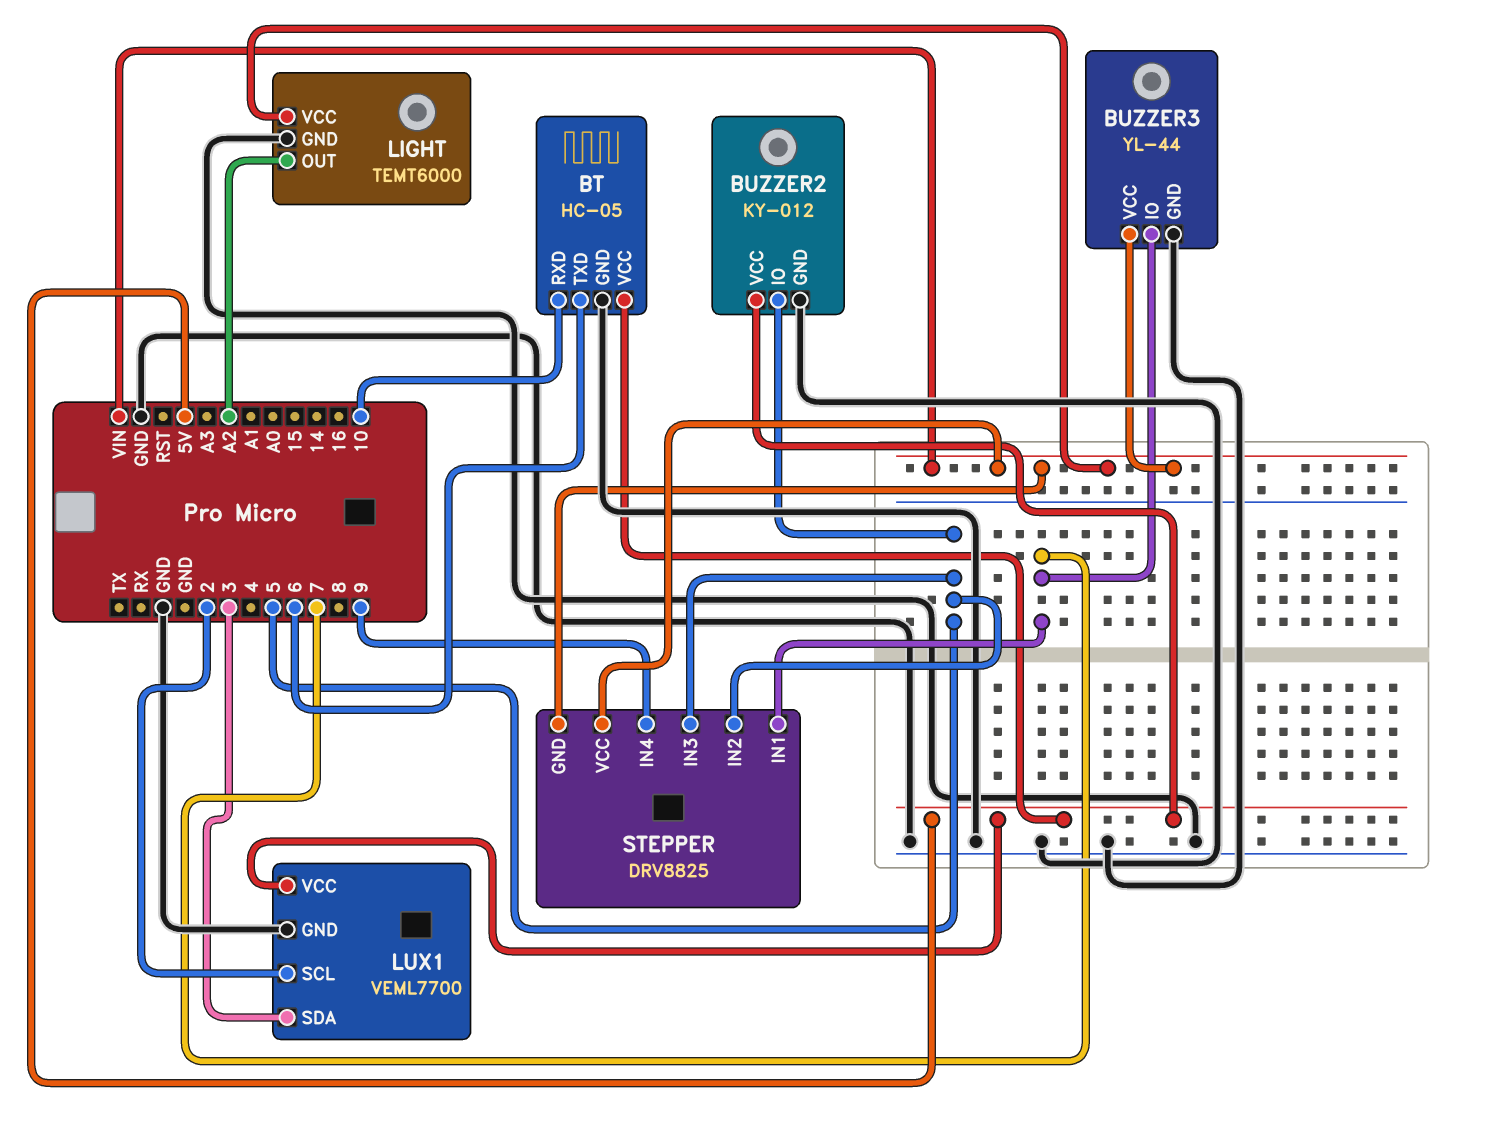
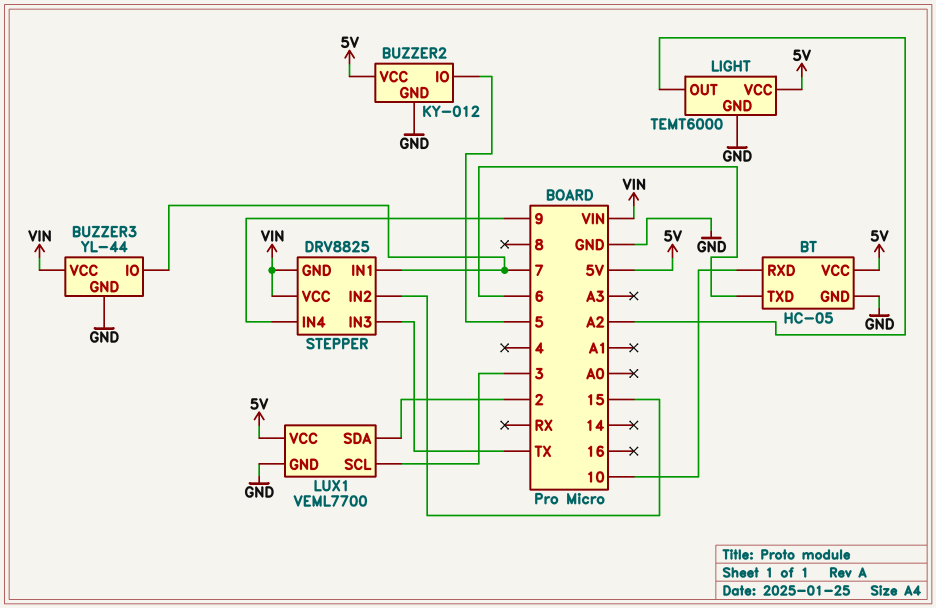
LIGHT pin VCC: VIN -> 5V
LUX1 pin SCL: 2 -> 3
LUX1 pin SDA: 3 -> 2
STEPPER pin IN2: 5 -> 15
STEPPER pin IN3: 5 -> TX

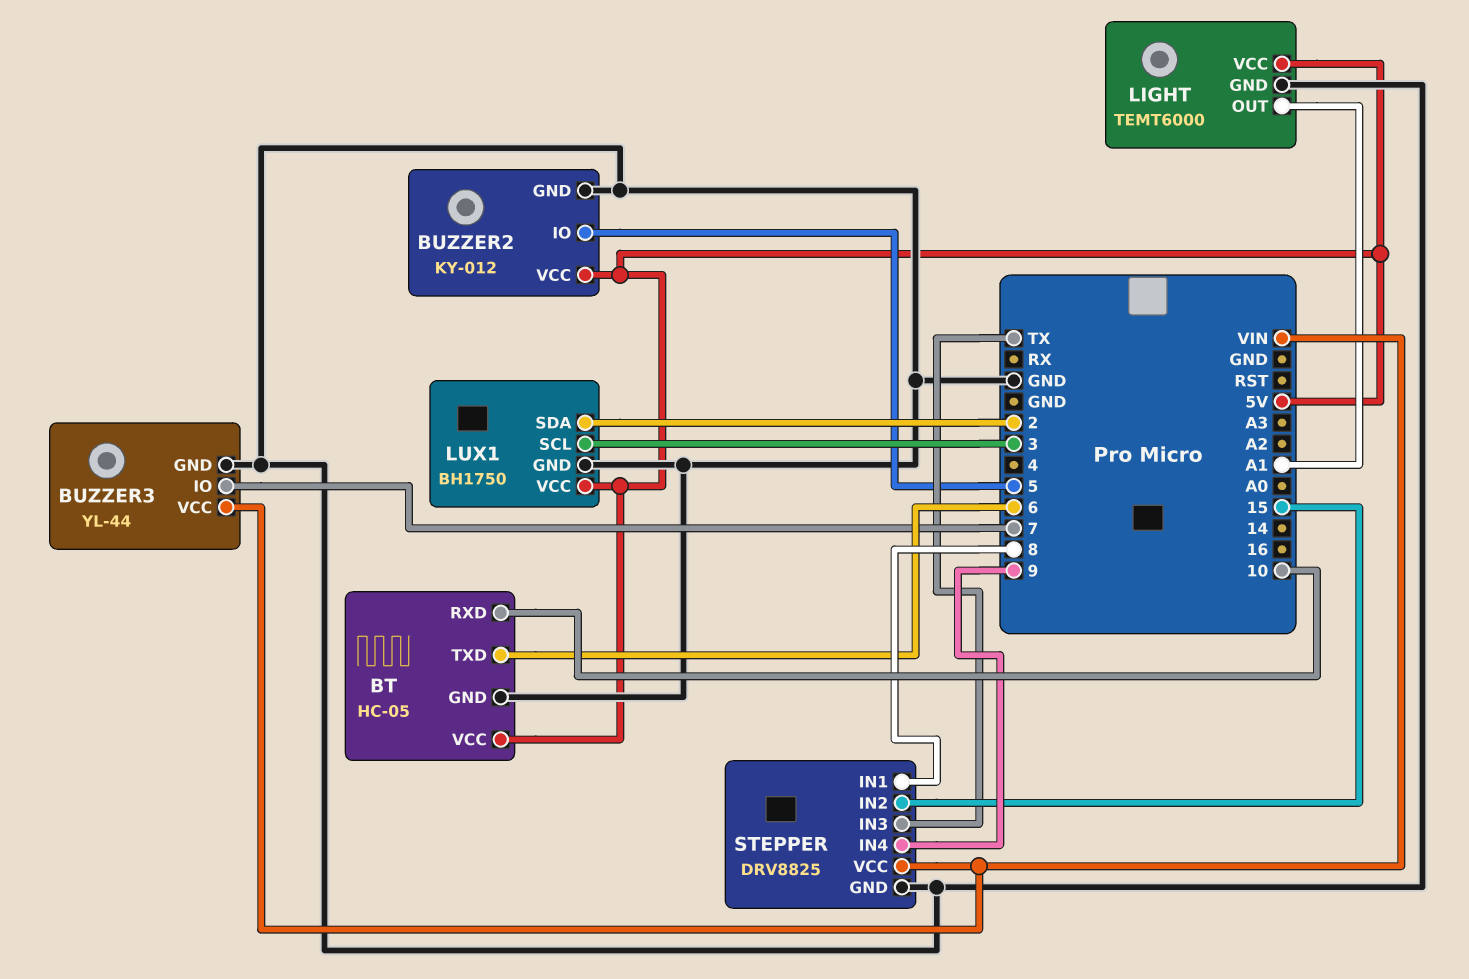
LIGHT pin OUT: A2 -> A1
LUX1: VEML7700 -> BH1750
STEPPER pin GND: VIN -> GND
STEPPER pin IN1: 7 -> 8

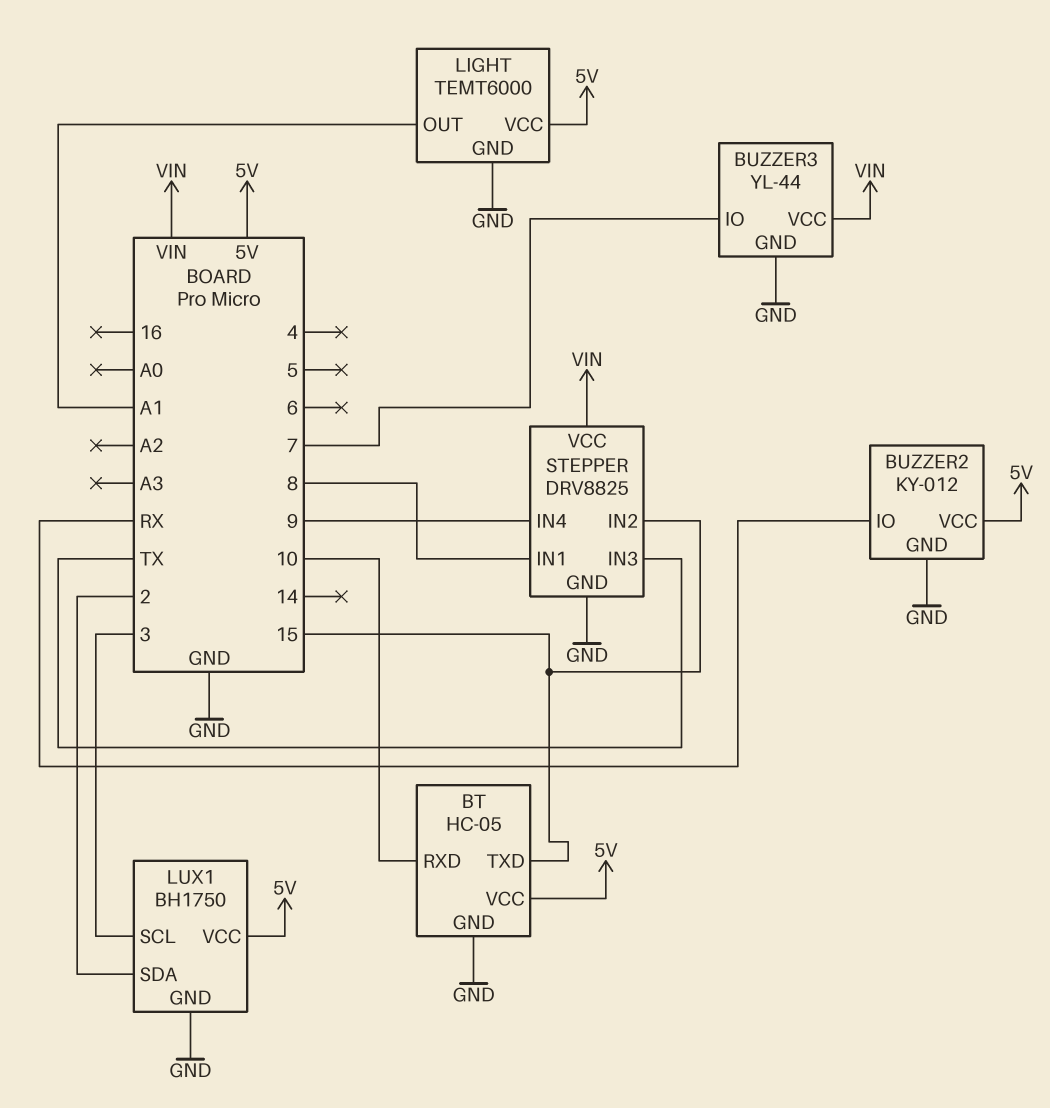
BT pin TXD: 6 -> 15
BUZZER2 pin IO: 5 -> RX

